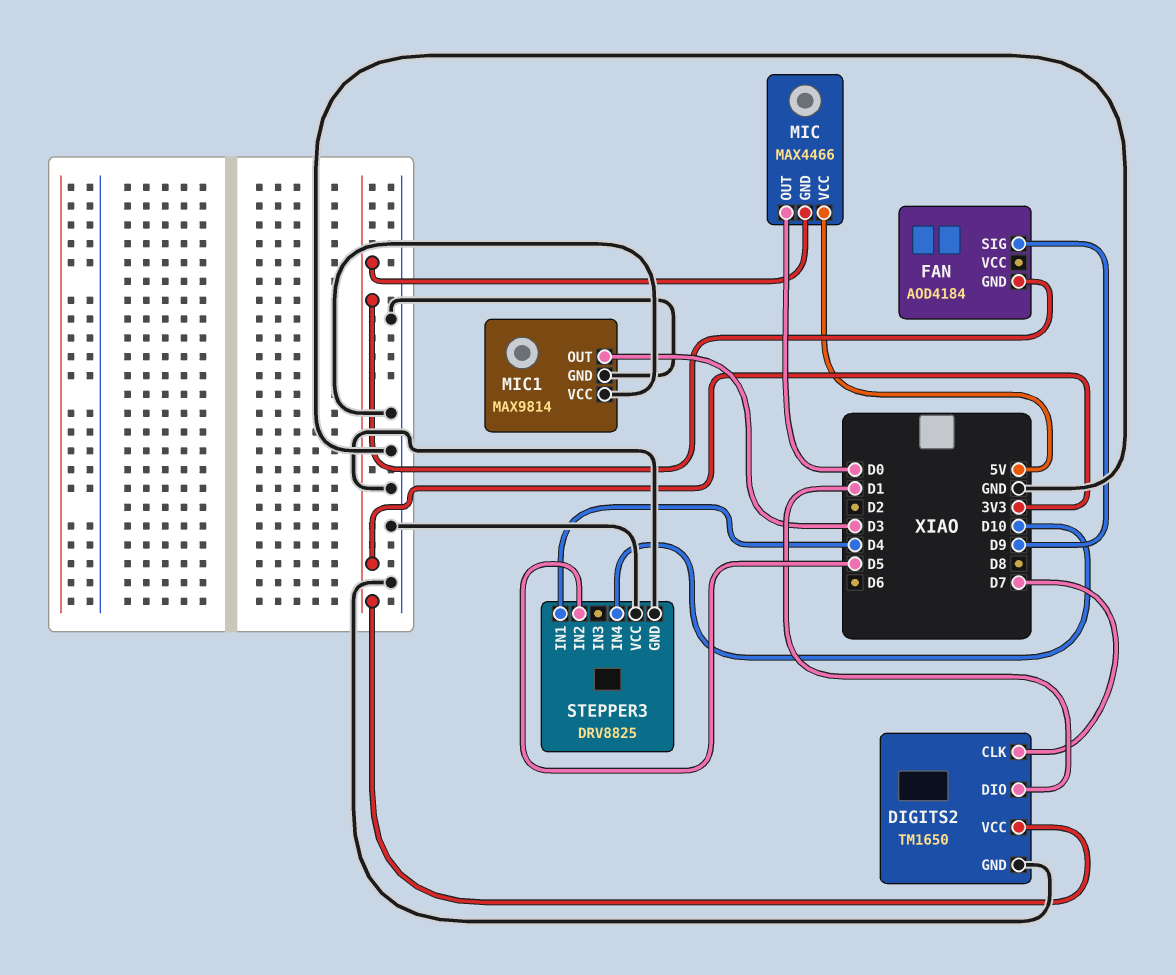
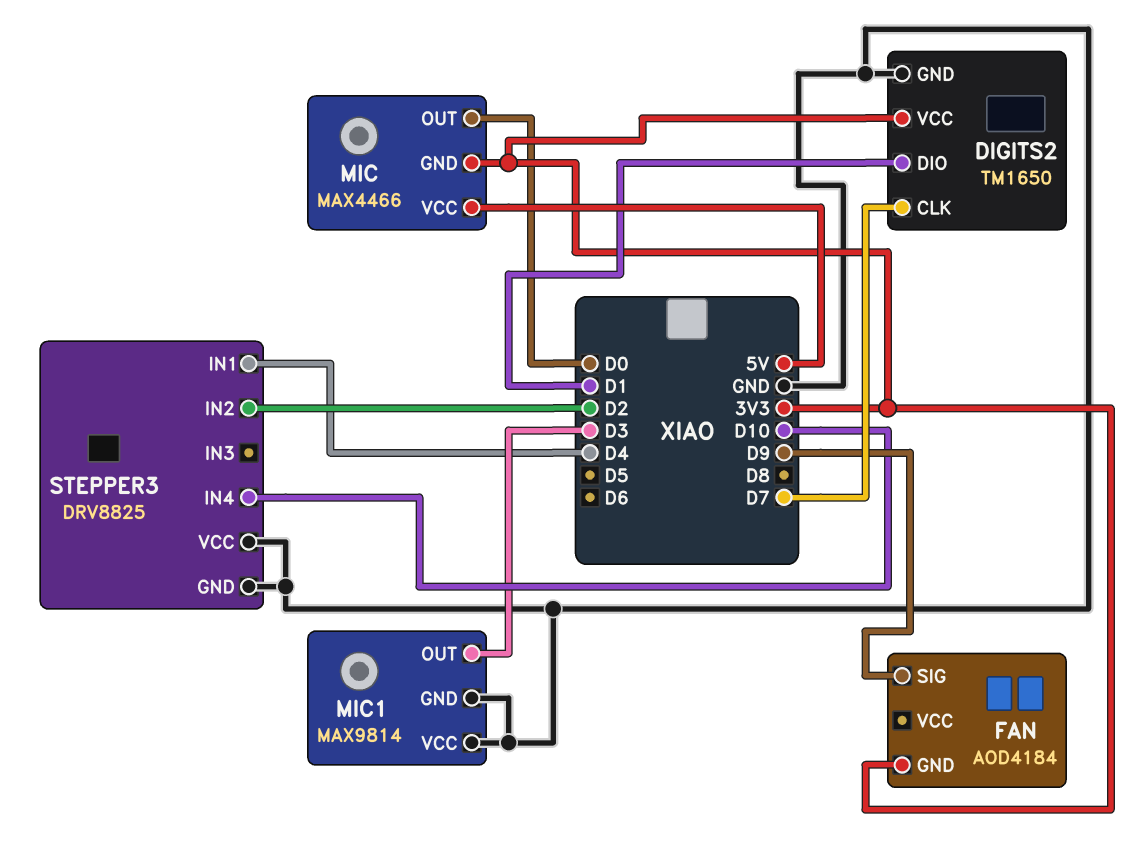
STEPPER3 pin IN2: D5 -> D2

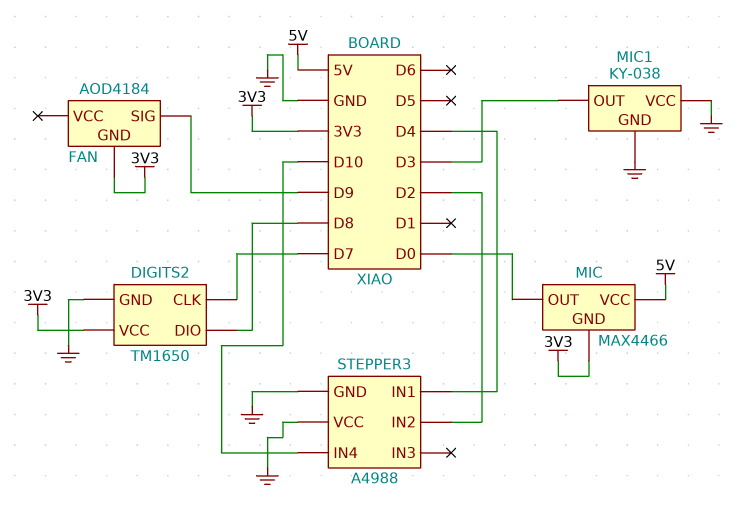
DIGITS2 pin DIO: D1 -> D8
MIC1: MAX9814 -> KY-038
STEPPER3: DRV8825 -> A4988

